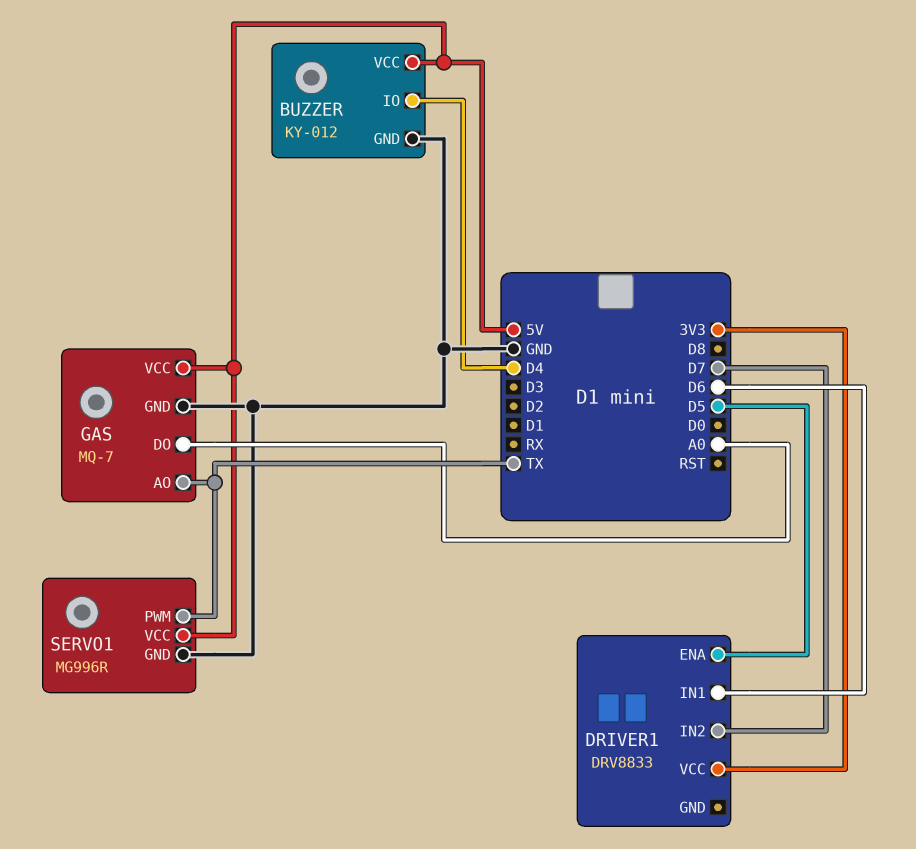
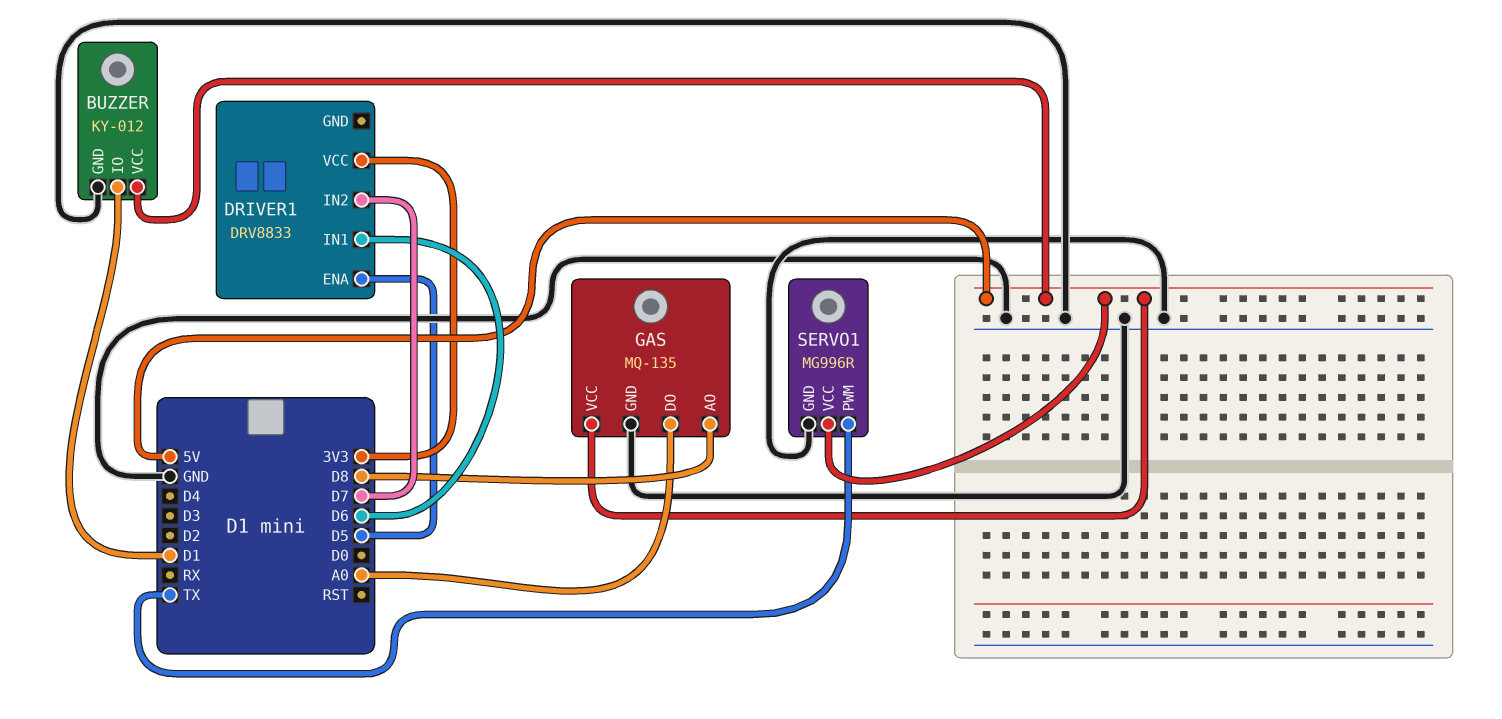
BUZZER pin IO: D4 -> D1
GAS: MQ-7 -> MQ-135
GAS pin AO: TX -> D8

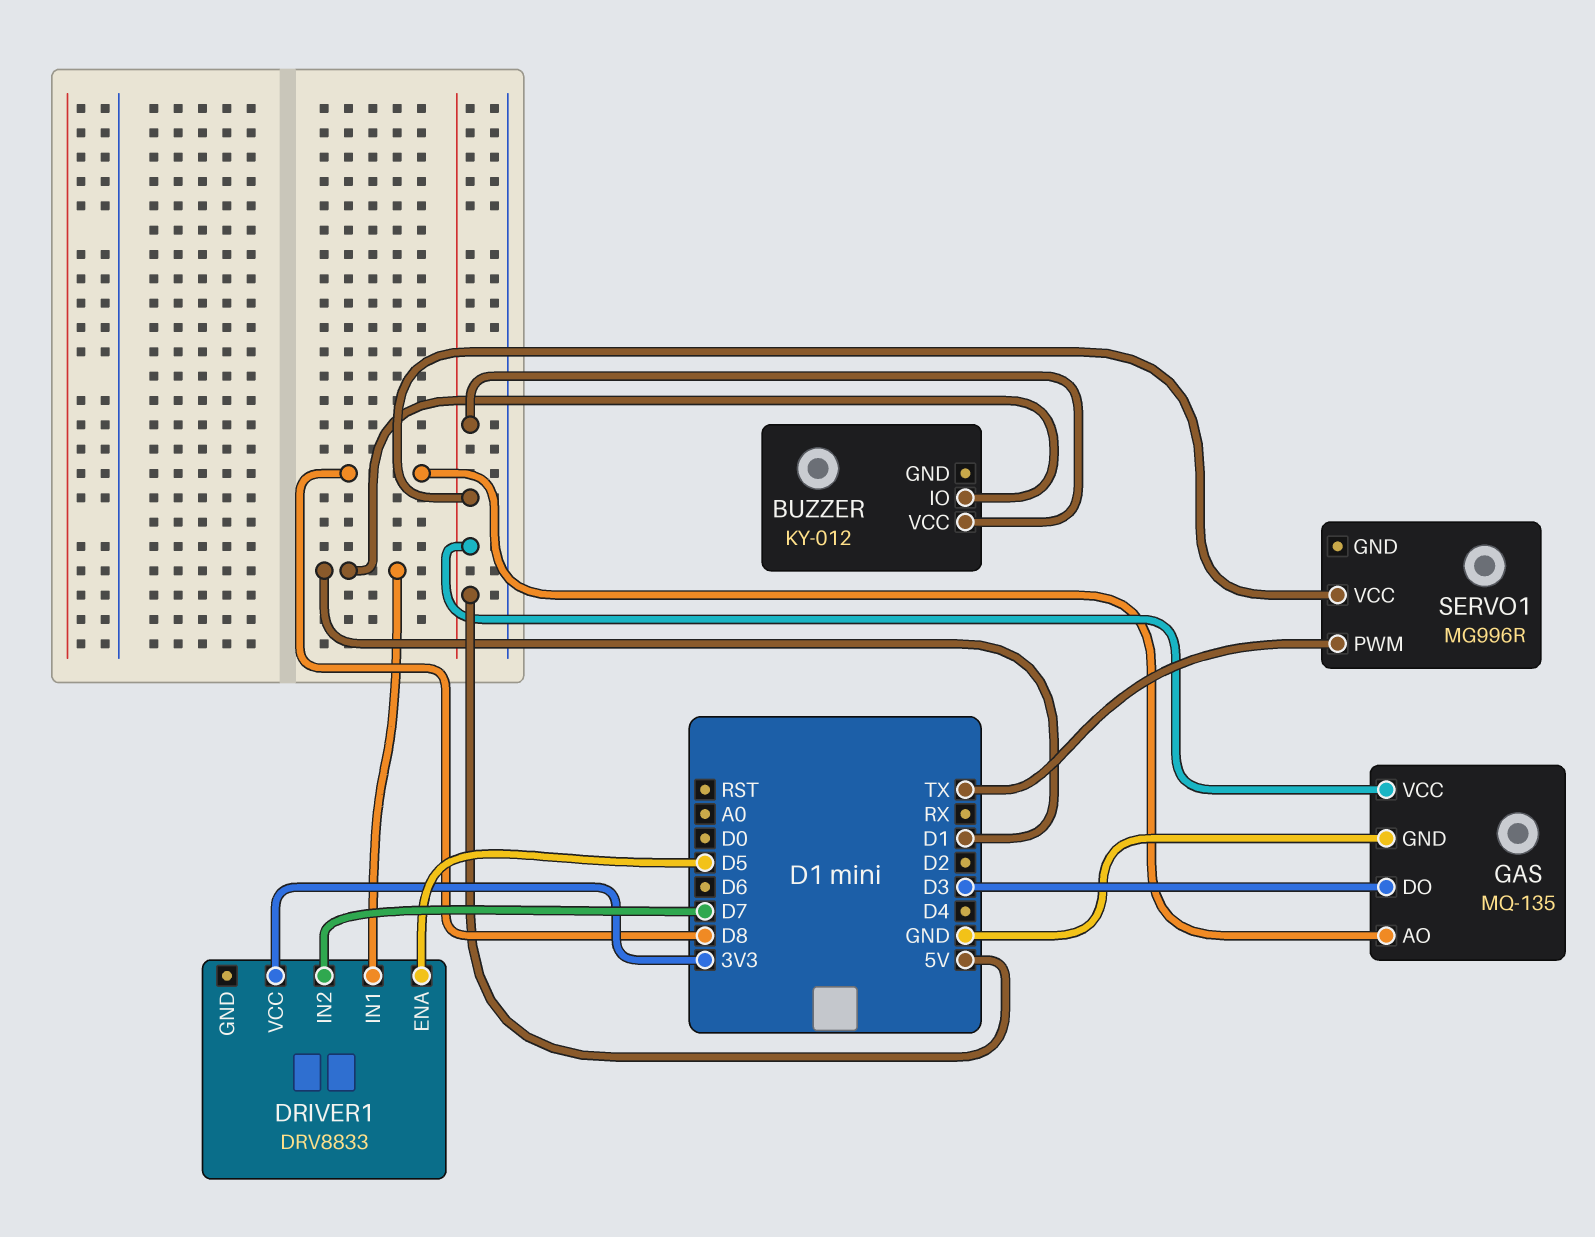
BUZZER pin GND: GND -> none
DRIVER1 pin IN1: D6 -> D1
GAS pin DO: A0 -> D3
SERVO1 pin GND: GND -> none

